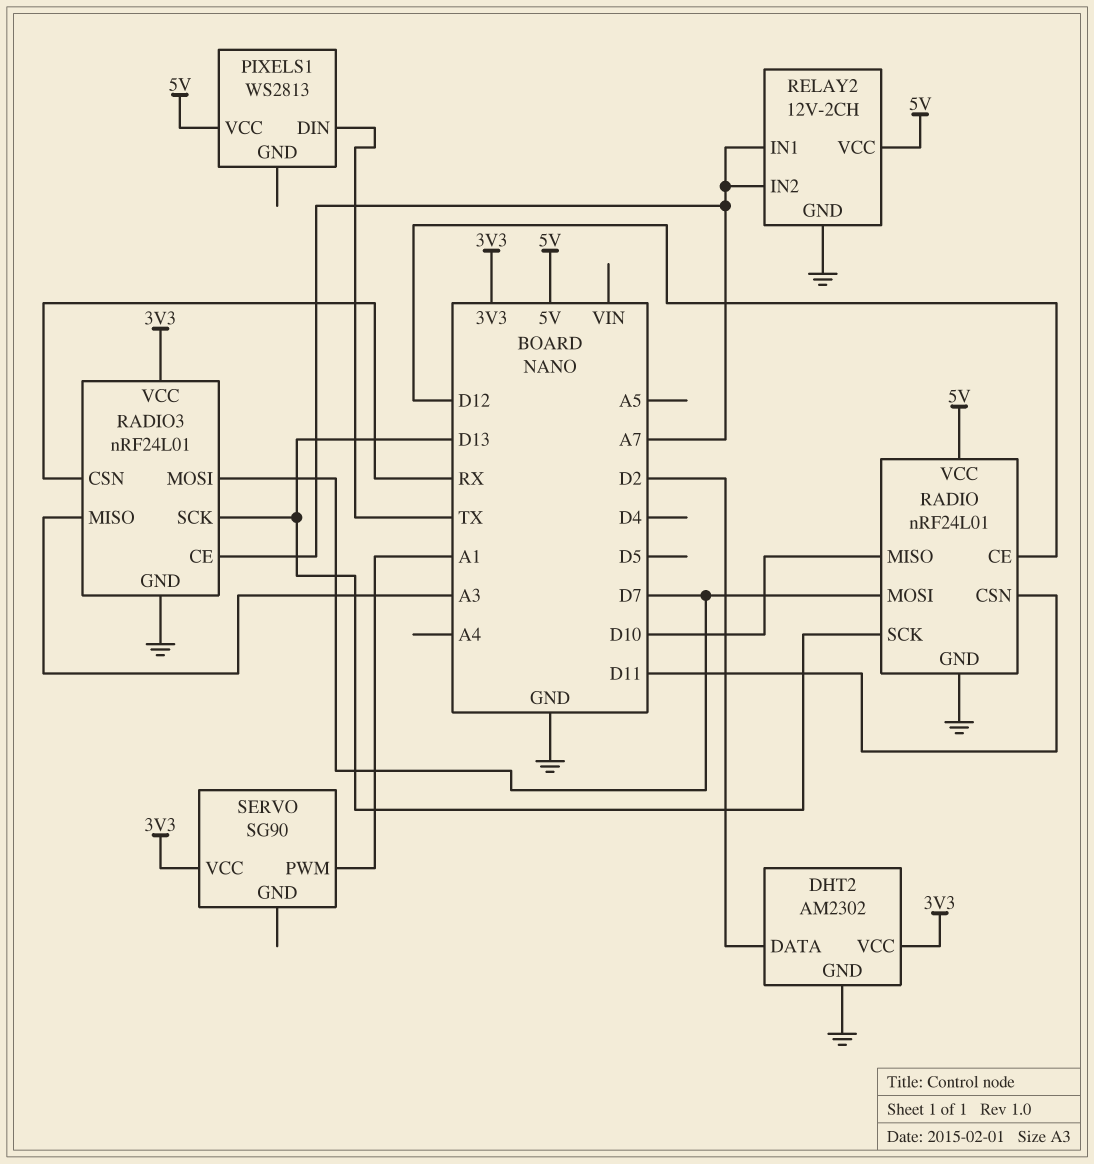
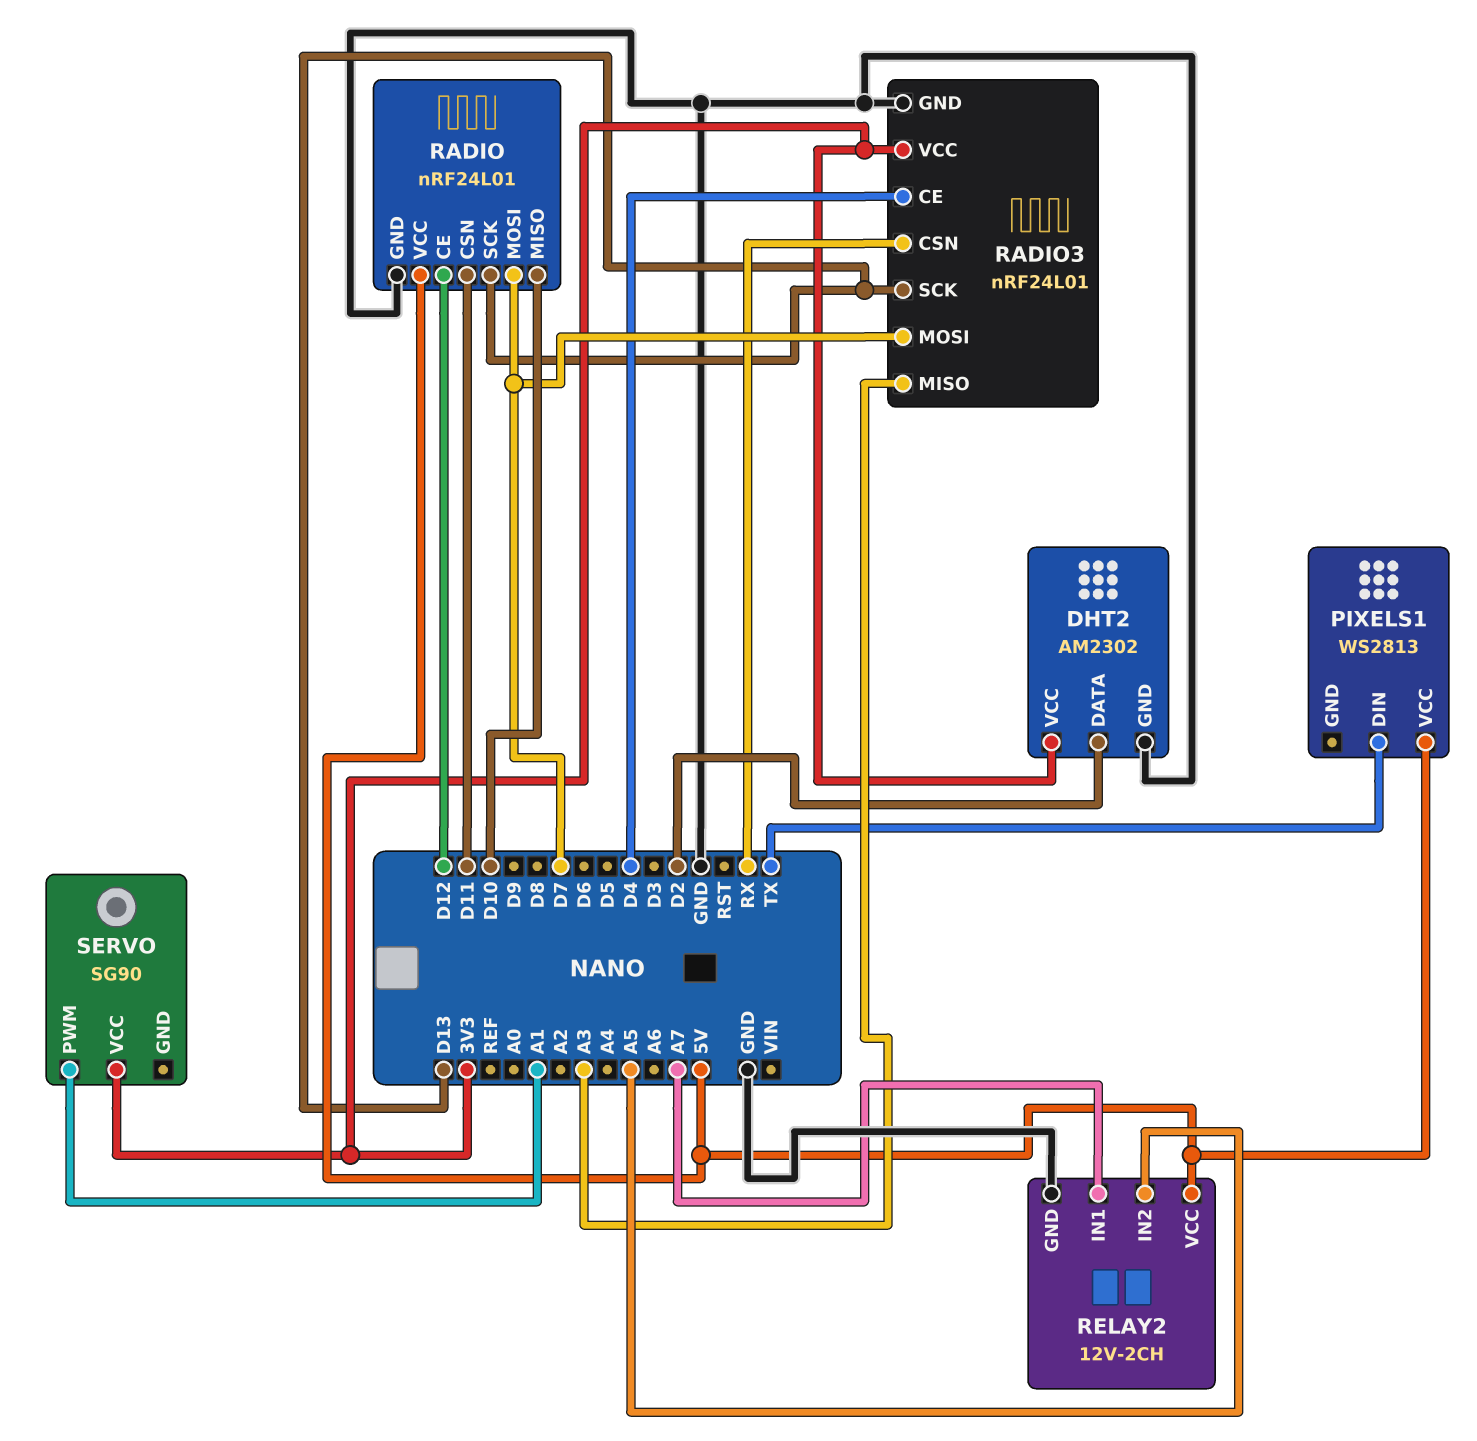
RADIO3 pin CE: A7 -> D4
RELAY2 pin IN2: A7 -> A5

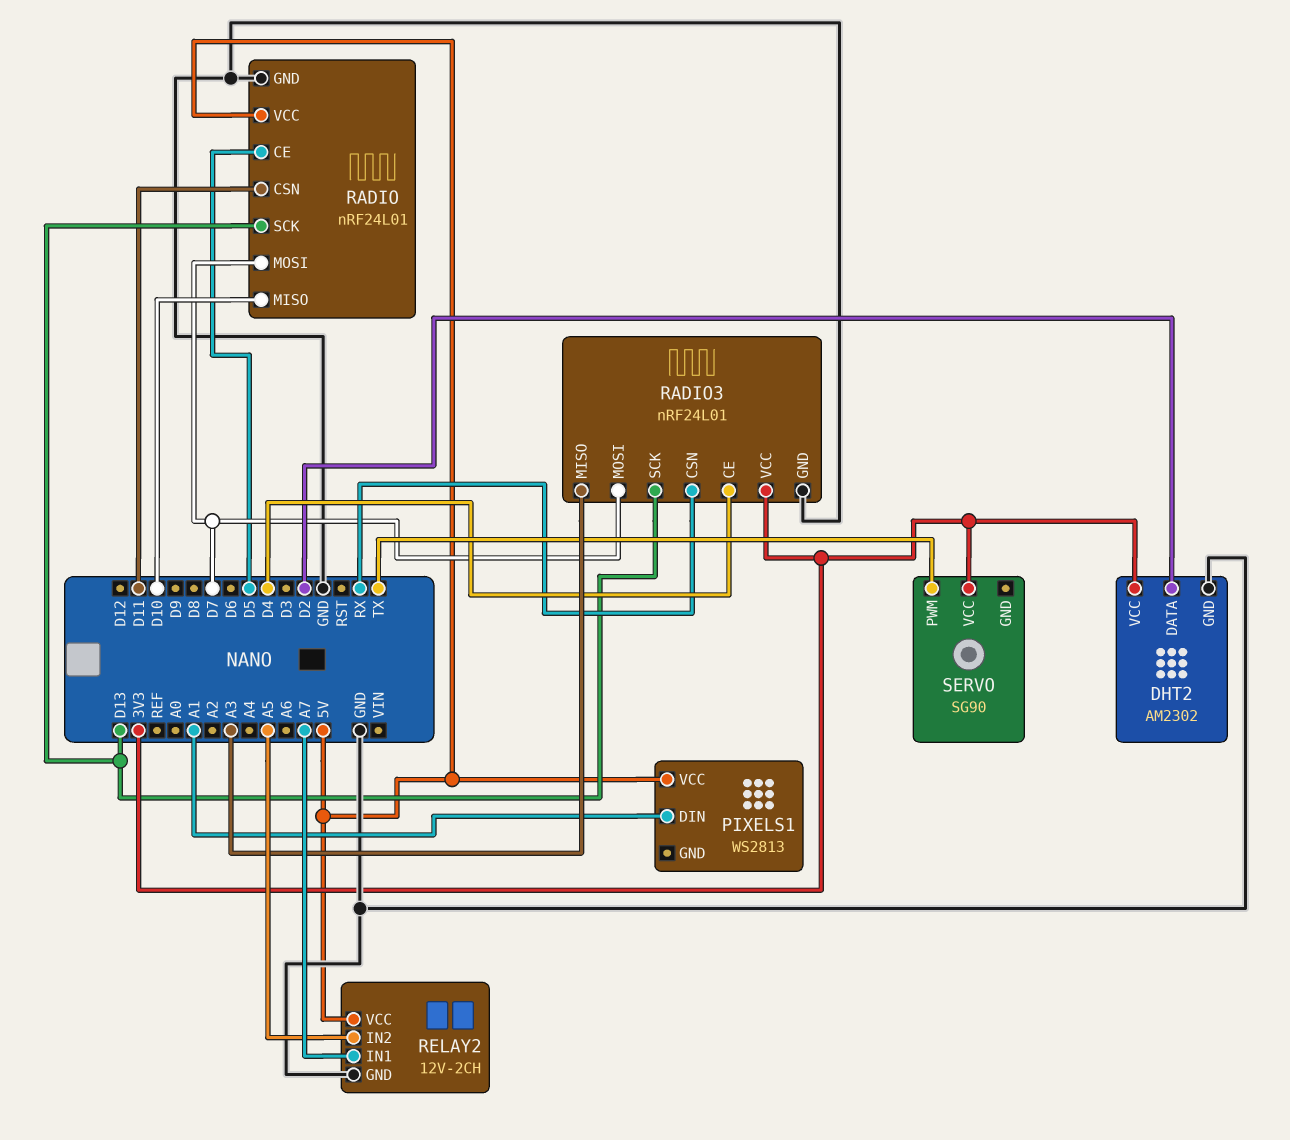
PIXELS1 pin DIN: TX -> A1
RADIO pin CE: D12 -> D5
SERVO pin PWM: A1 -> TX

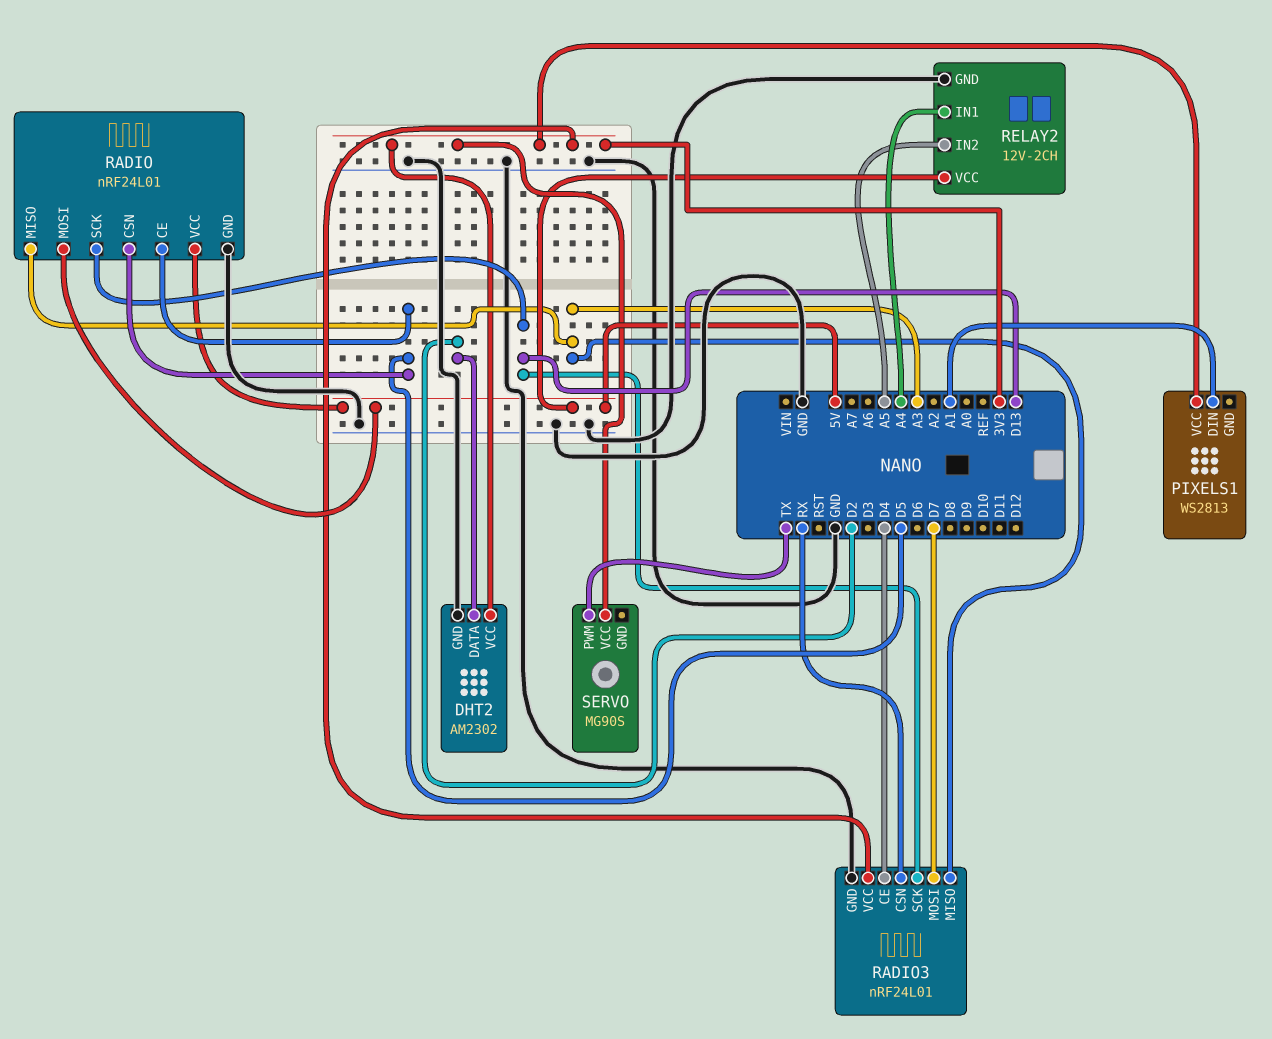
PIXELS1 pin VCC: 5V -> 3V3
RADIO pin CSN: D11 -> D5
RADIO pin MISO: D10 -> A3
RADIO pin MOSI: D7 -> 5V
RELAY2 pin IN1: A7 -> A4
SERVO: SG90 -> MG90S

